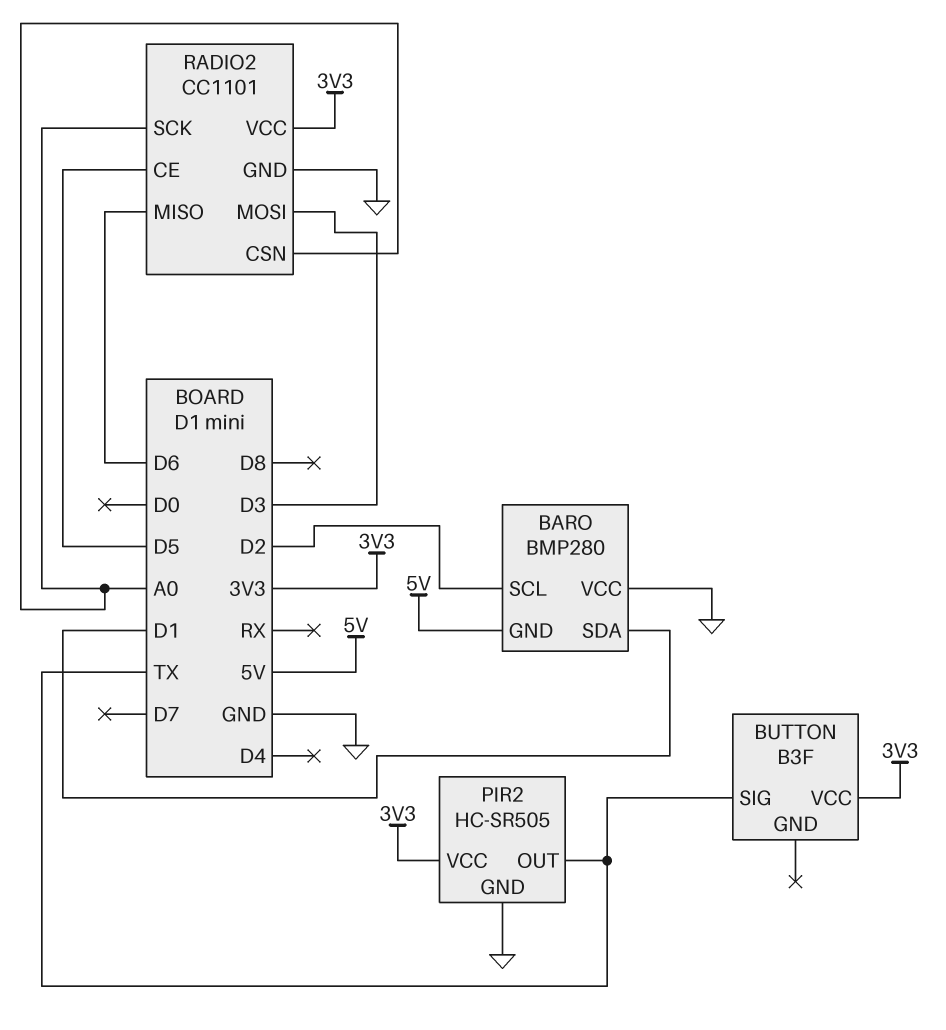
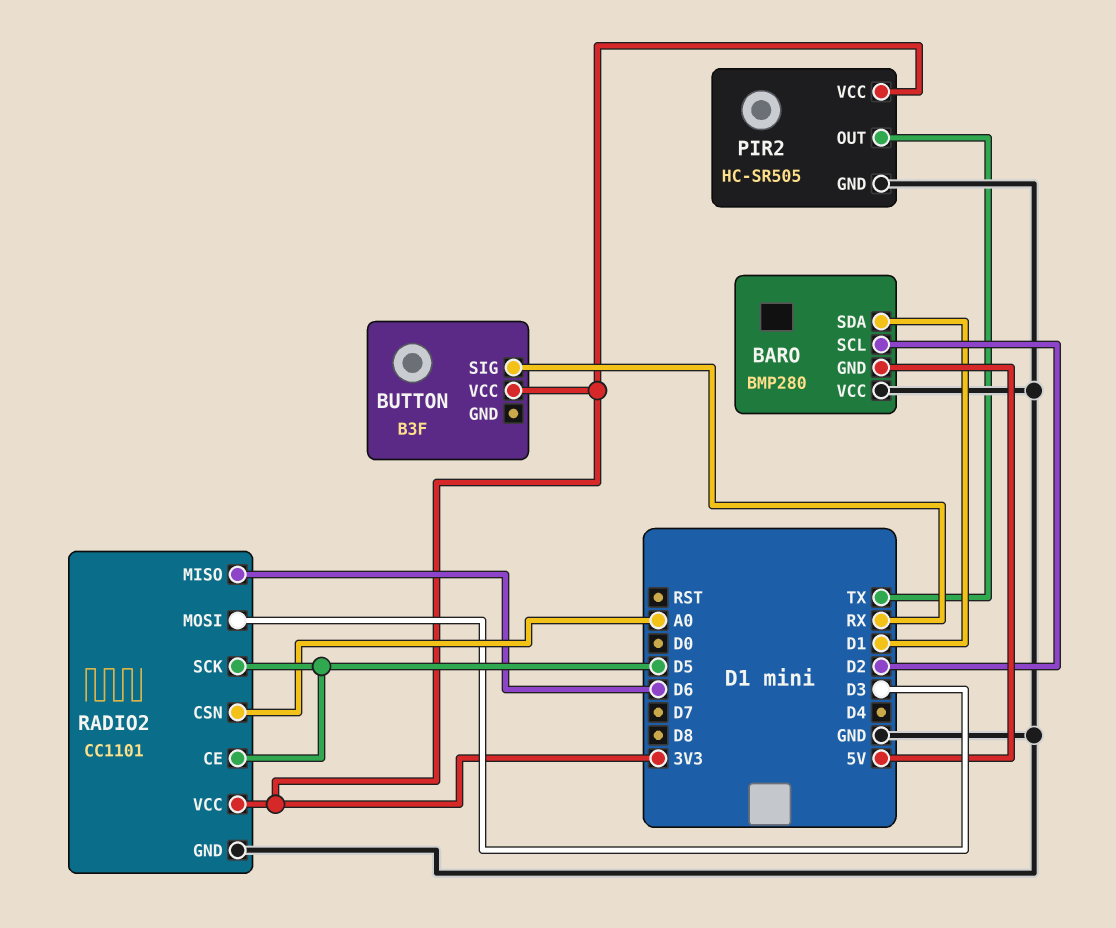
BUTTON pin SIG: TX -> RX
RADIO2 pin SCK: A0 -> D5

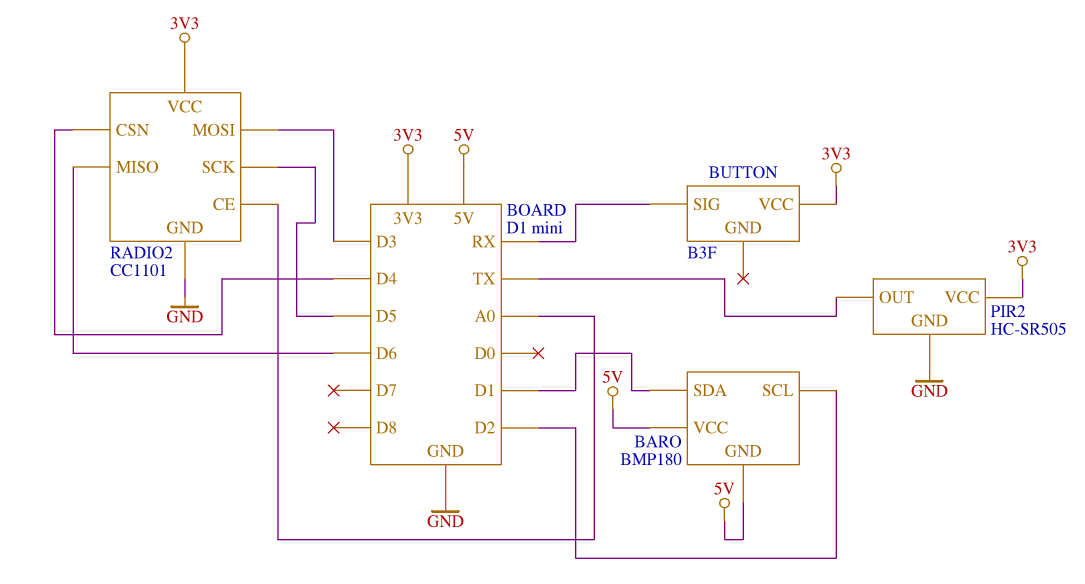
BARO: BMP280 -> BMP180
BARO pin VCC: GND -> 5V
RADIO2 pin CE: D5 -> A0
RADIO2 pin CSN: A0 -> D4

